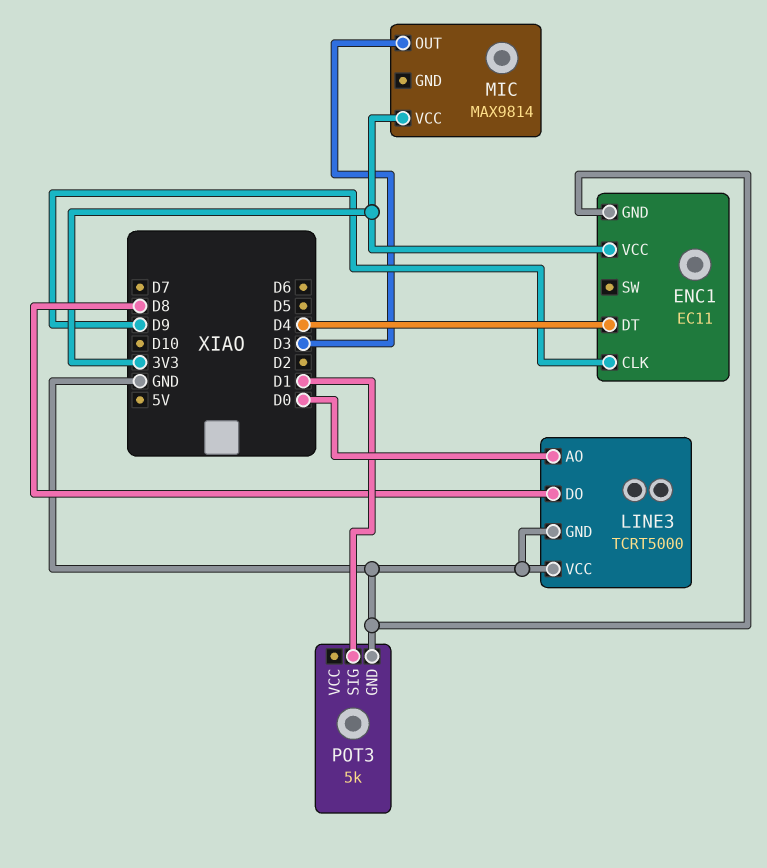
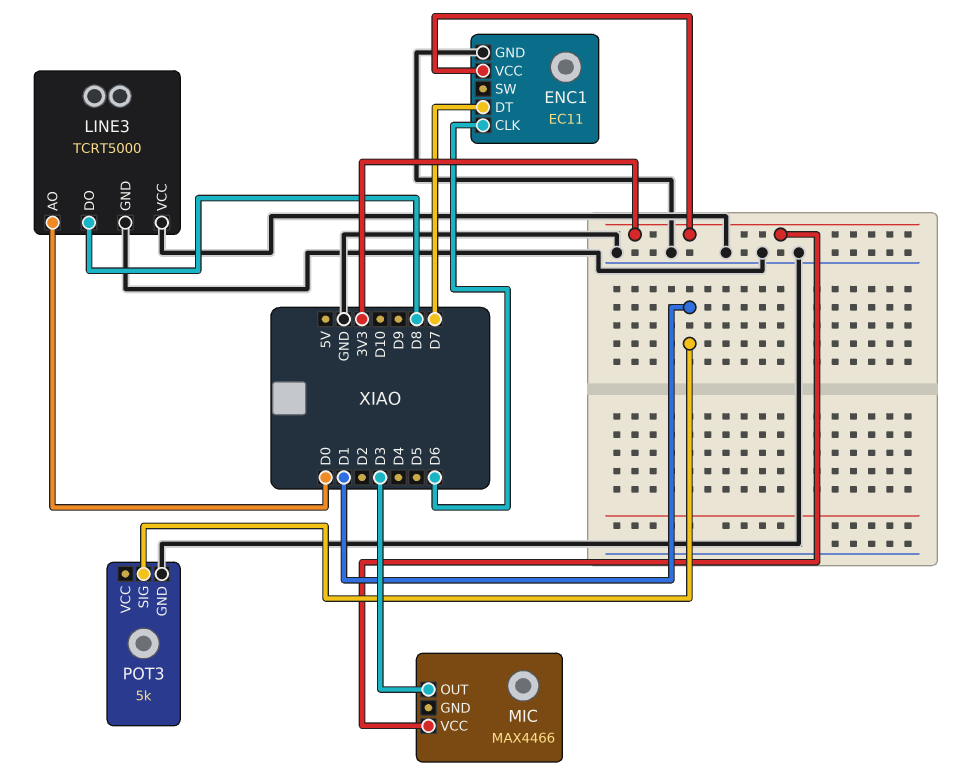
ENC1 pin CLK: D9 -> D6
ENC1 pin DT: D4 -> D7
MIC: MAX9814 -> MAX4466

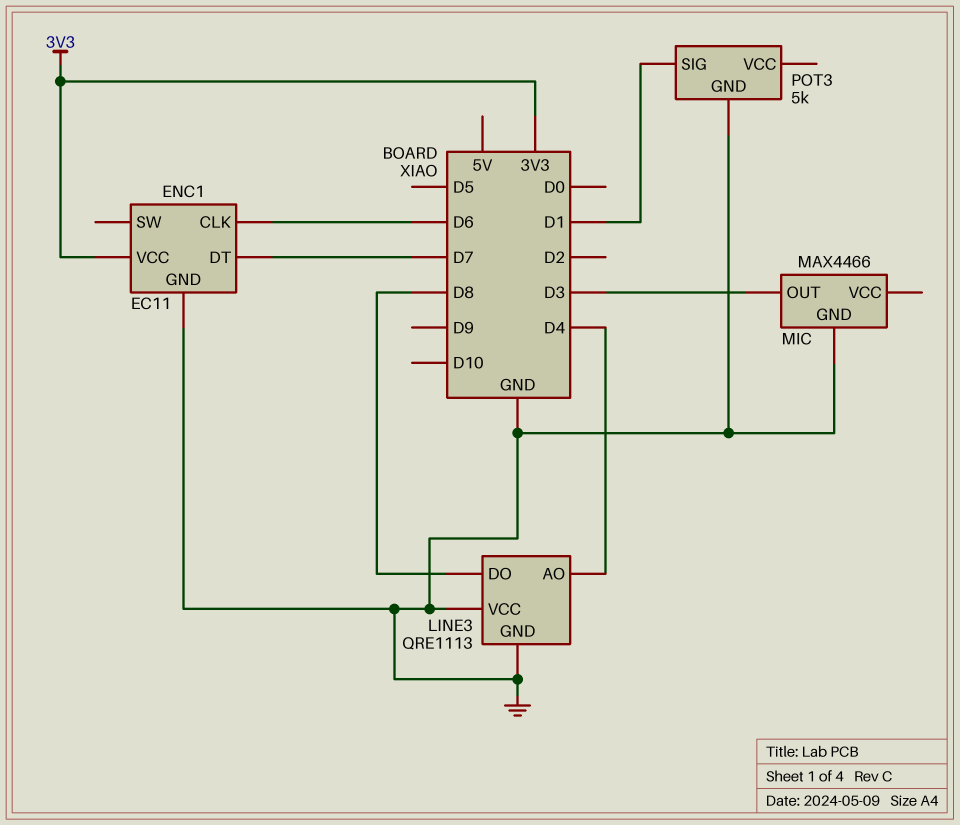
LINE3: TCRT5000 -> QRE1113
LINE3 pin AO: D0 -> D4
MIC pin GND: none -> GND
MIC pin VCC: 3V3 -> none

